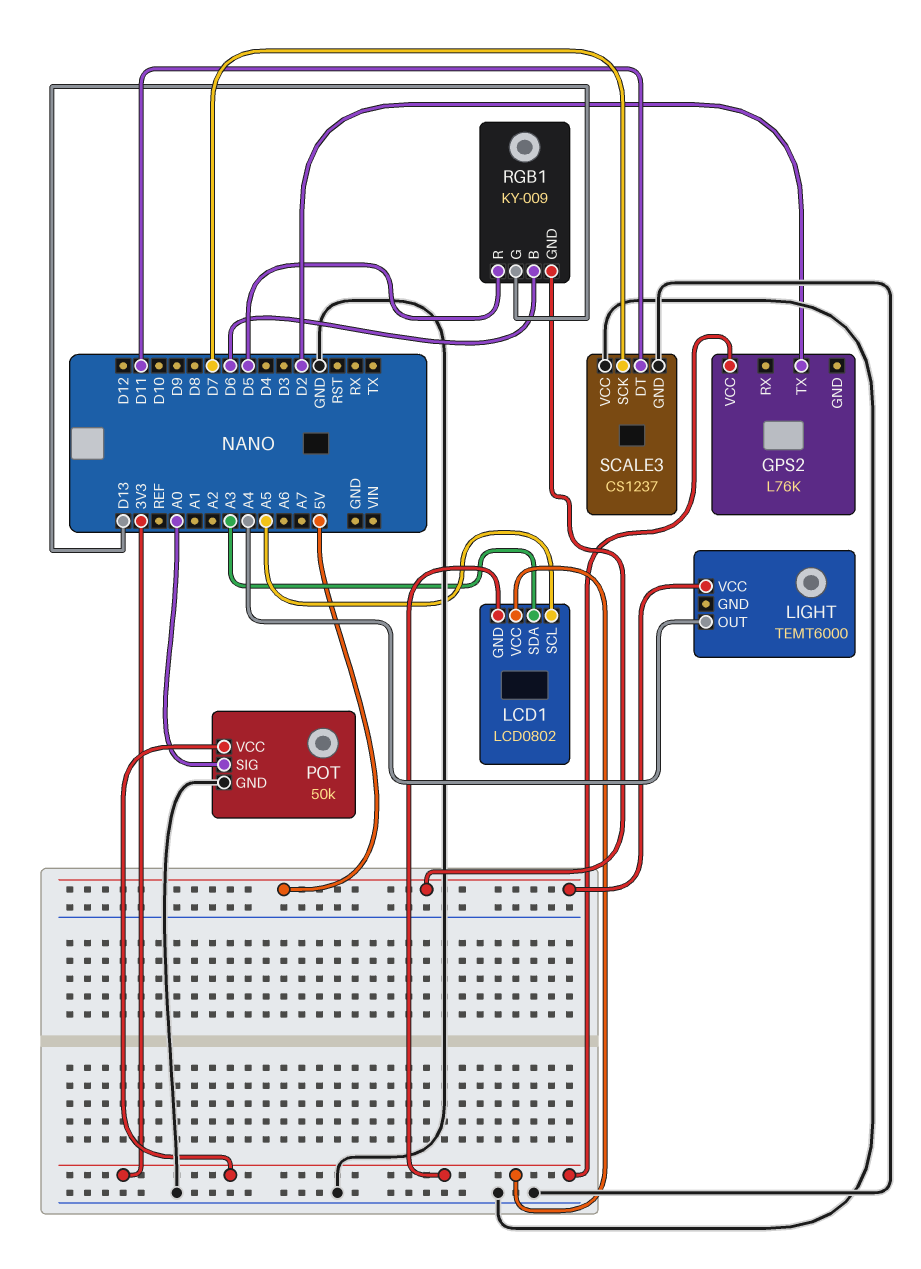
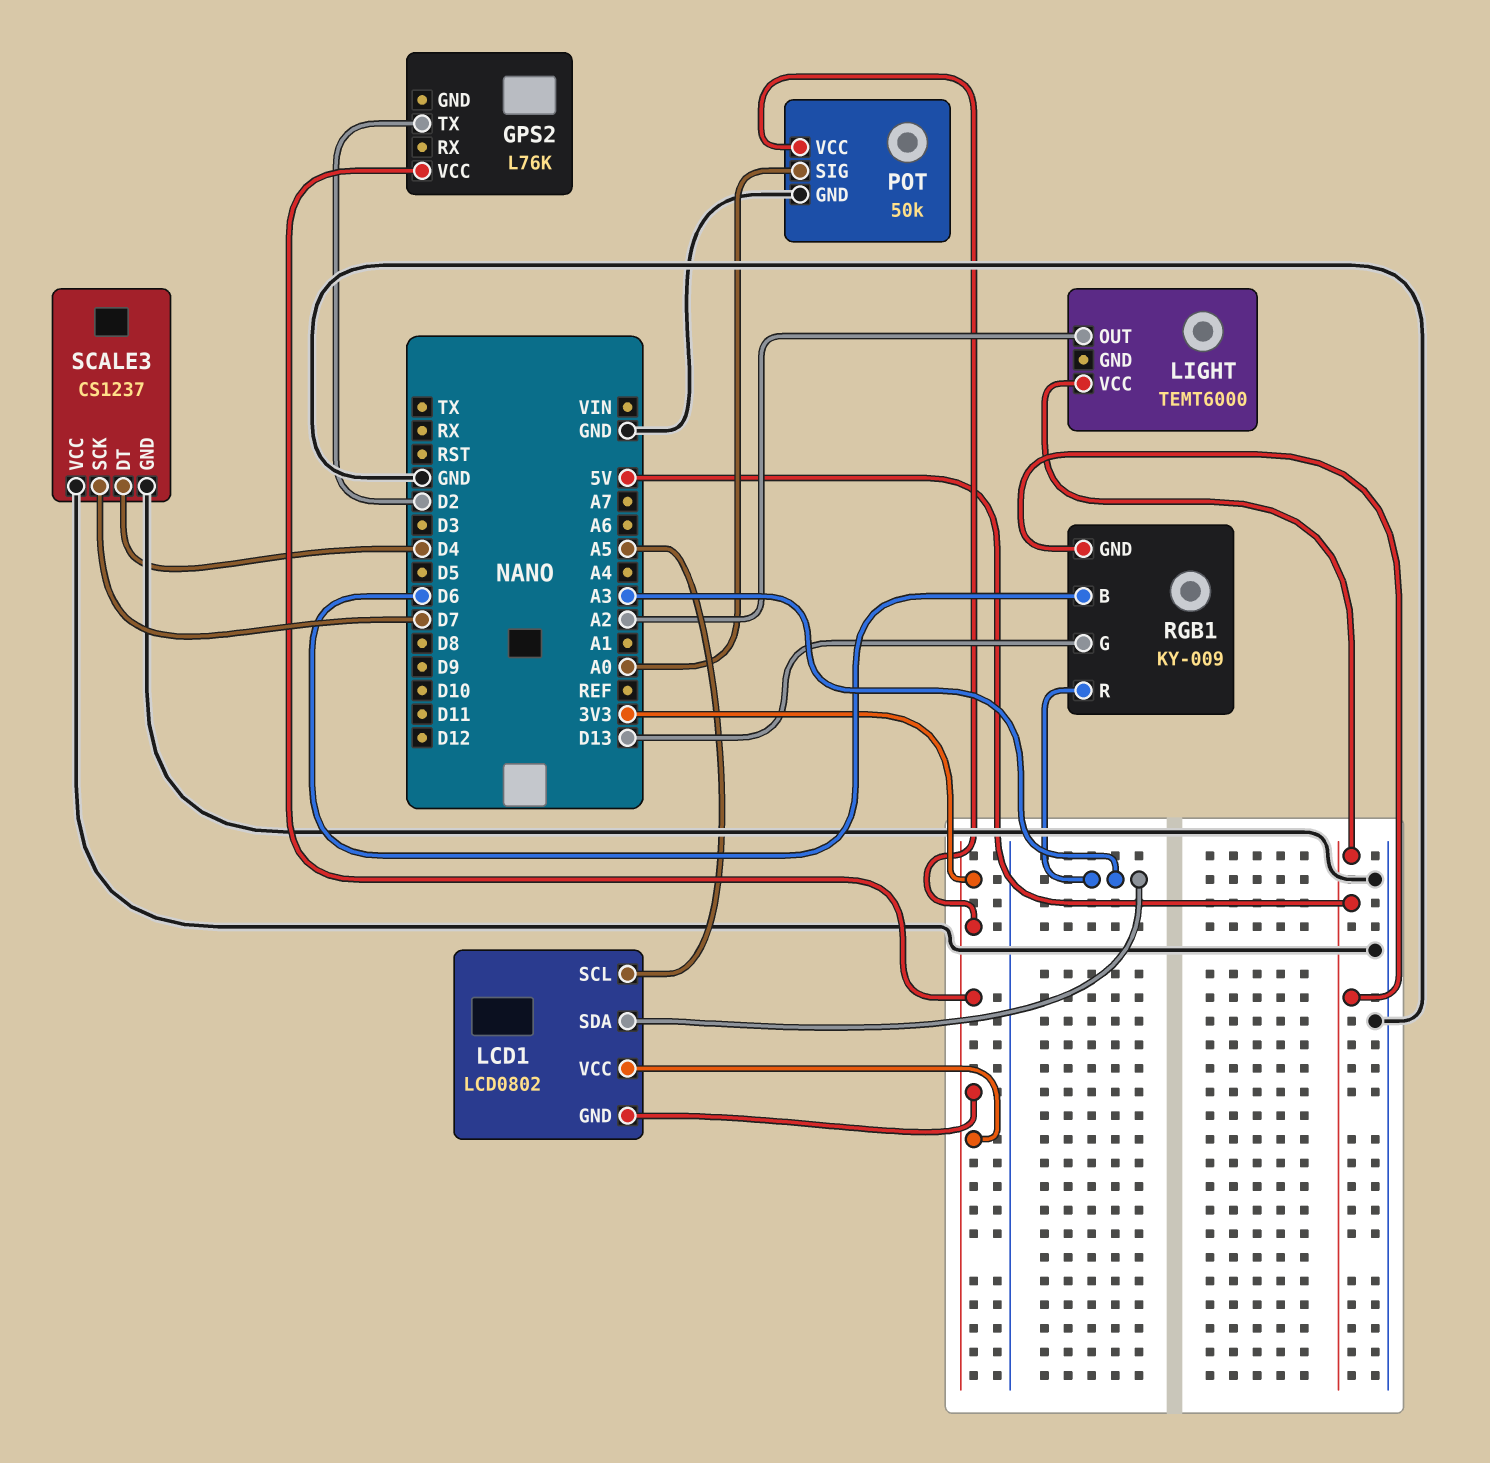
LIGHT pin OUT: A4 -> A2
RGB1 pin R: D5 -> A3
SCALE3 pin DT: D11 -> D4

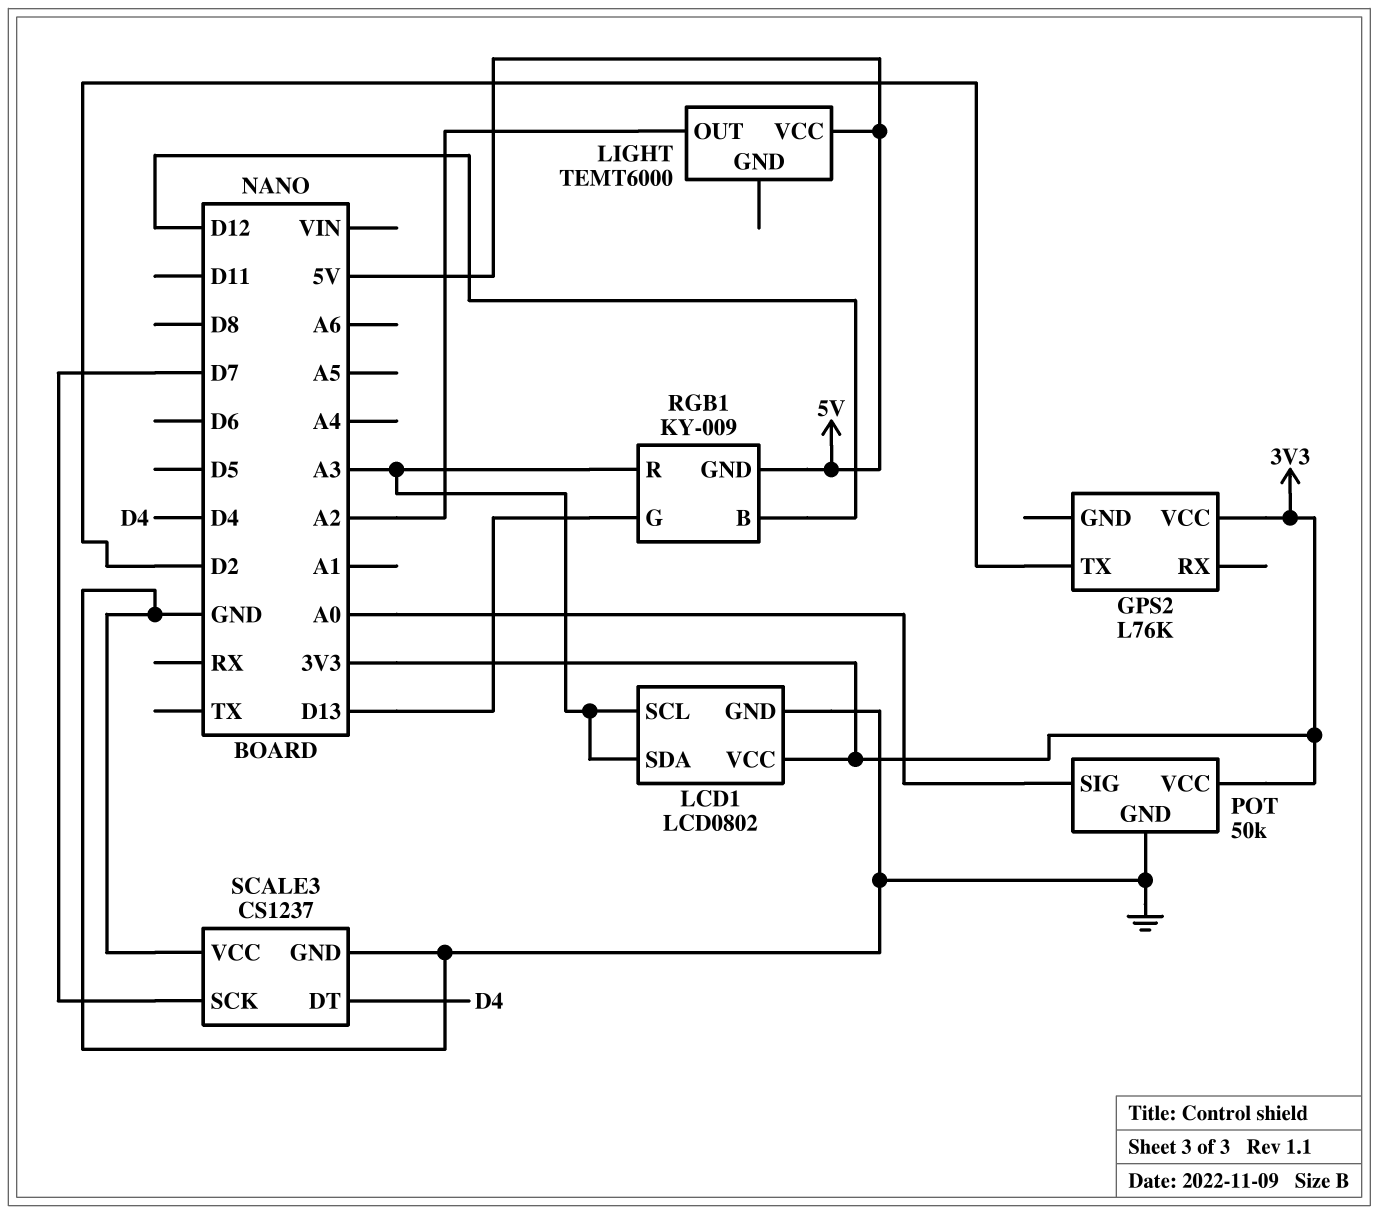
LCD1 pin GND: 3V3 -> GND
LCD1 pin SCL: A5 -> A3
RGB1 pin B: D6 -> D12

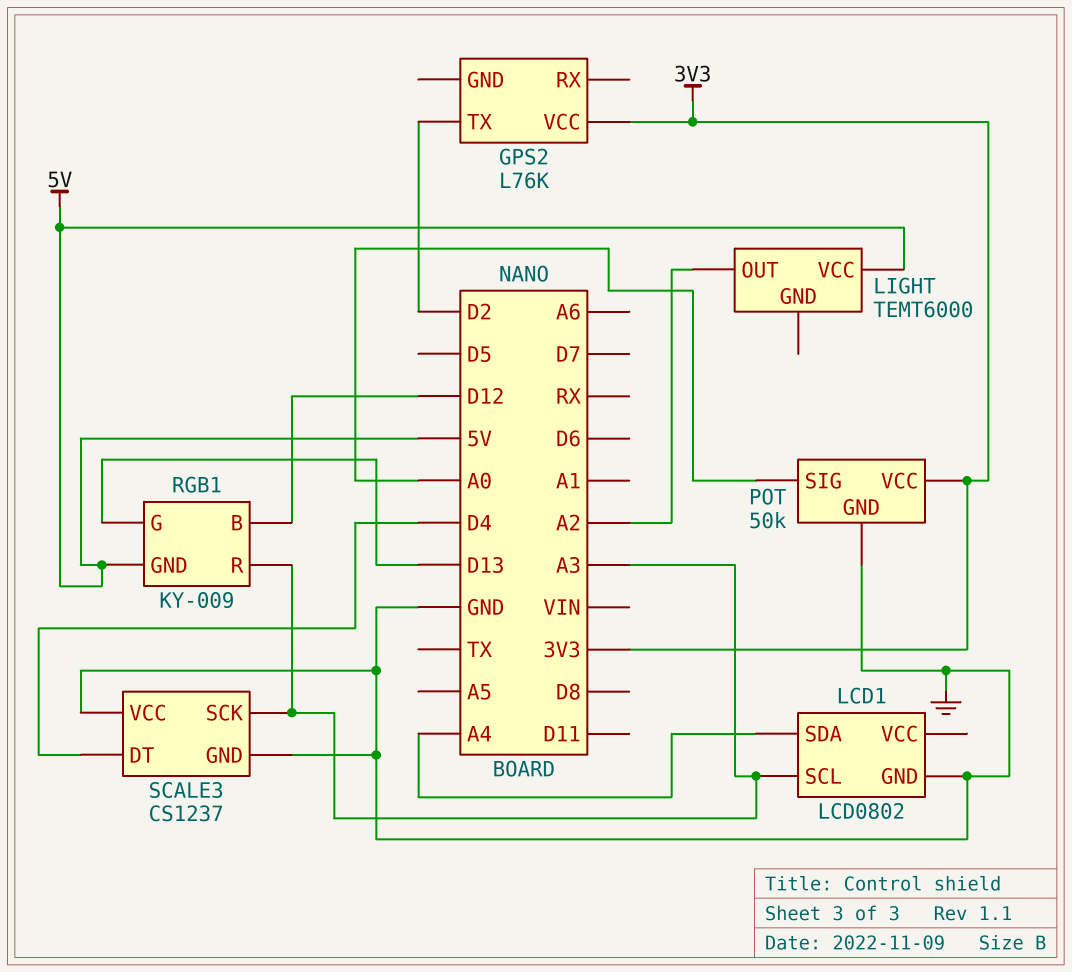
LCD1 pin SDA: A3 -> A4
LCD1 pin VCC: 3V3 -> none
SCALE3 pin SCK: D7 -> A3

